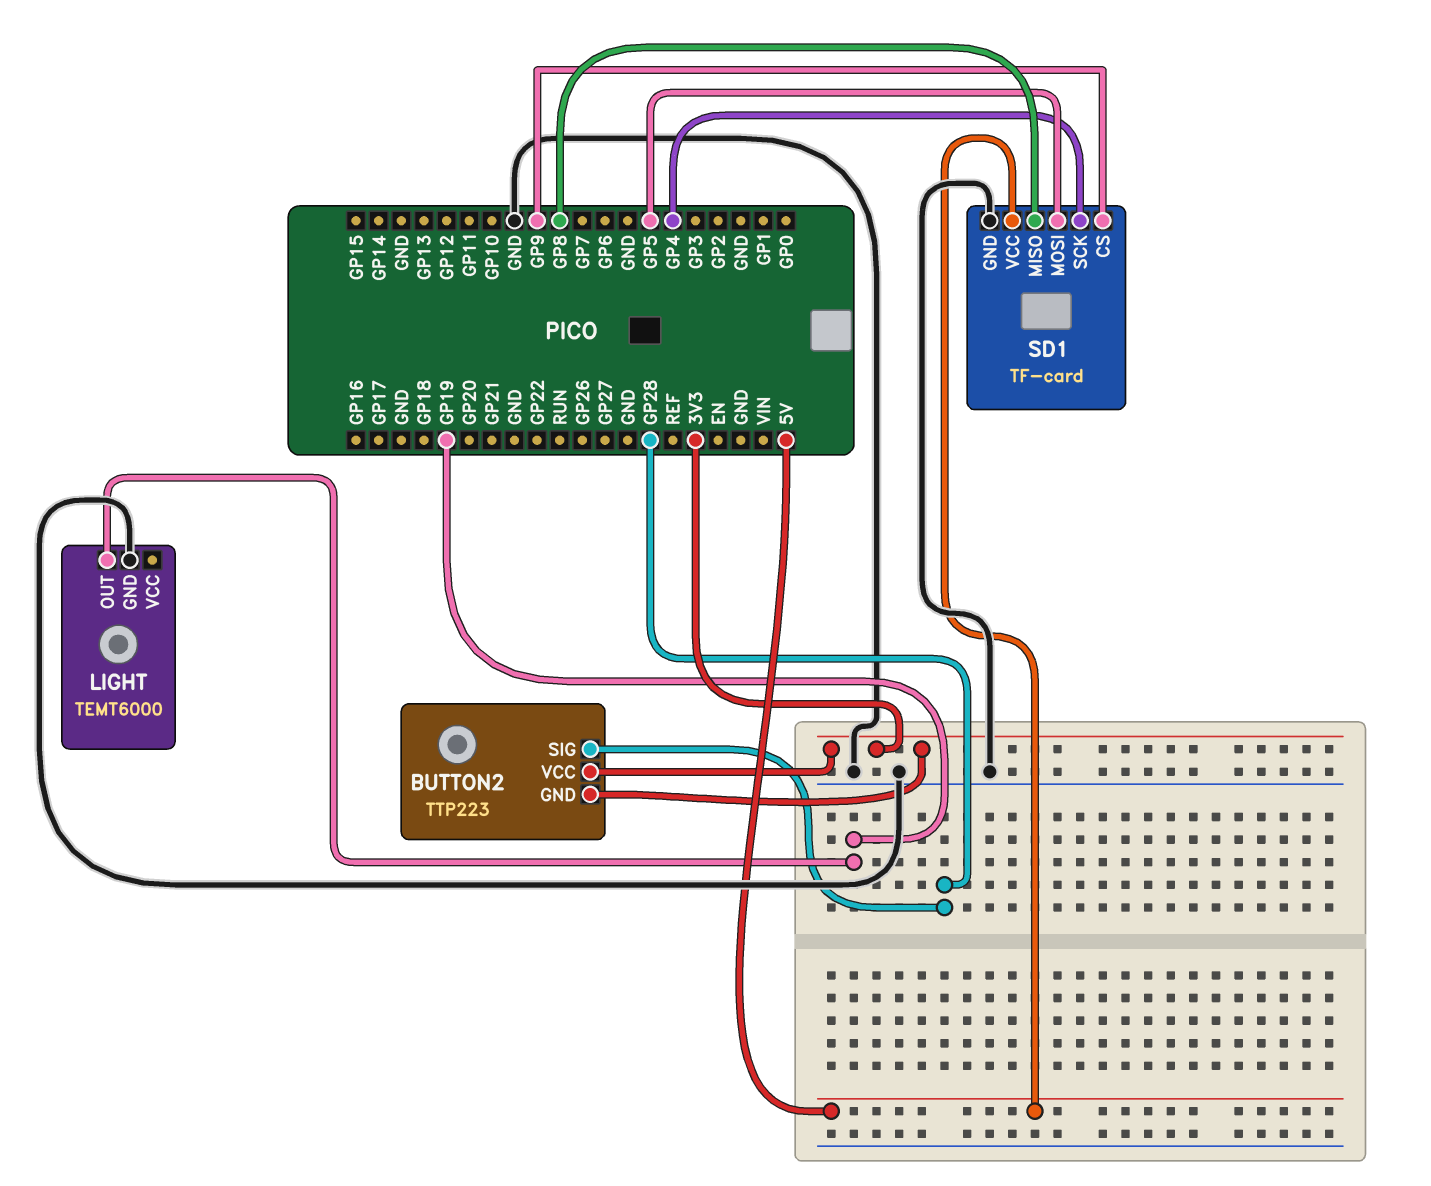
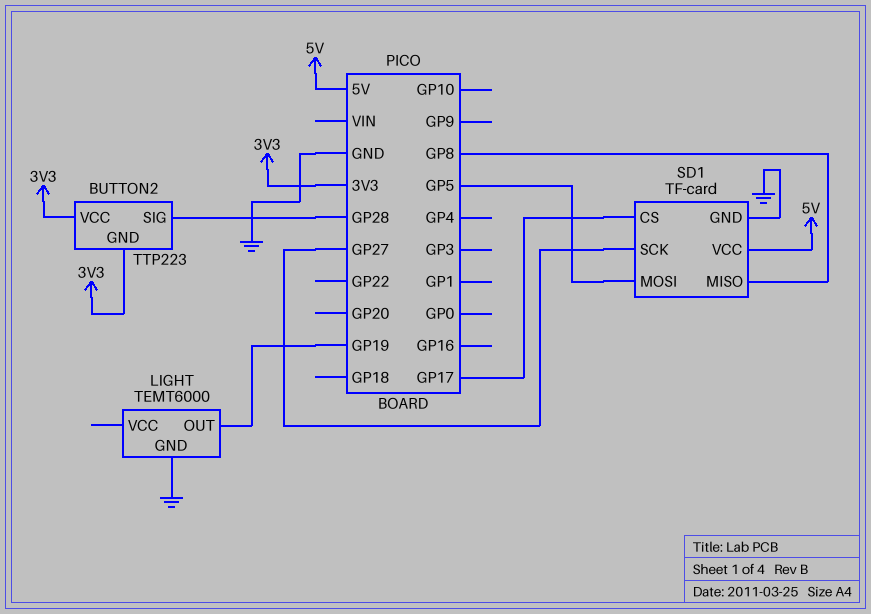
SD1 pin CS: GP9 -> GP17
SD1 pin SCK: GP4 -> GP27

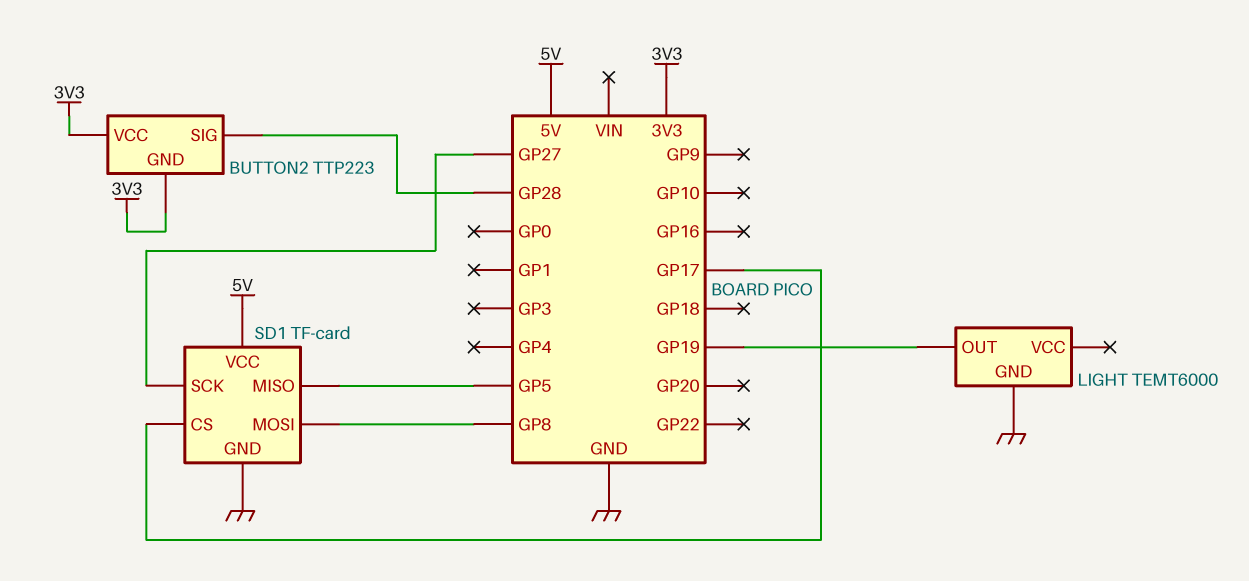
SD1 pin MISO: GP8 -> GP5
SD1 pin MOSI: GP5 -> GP8

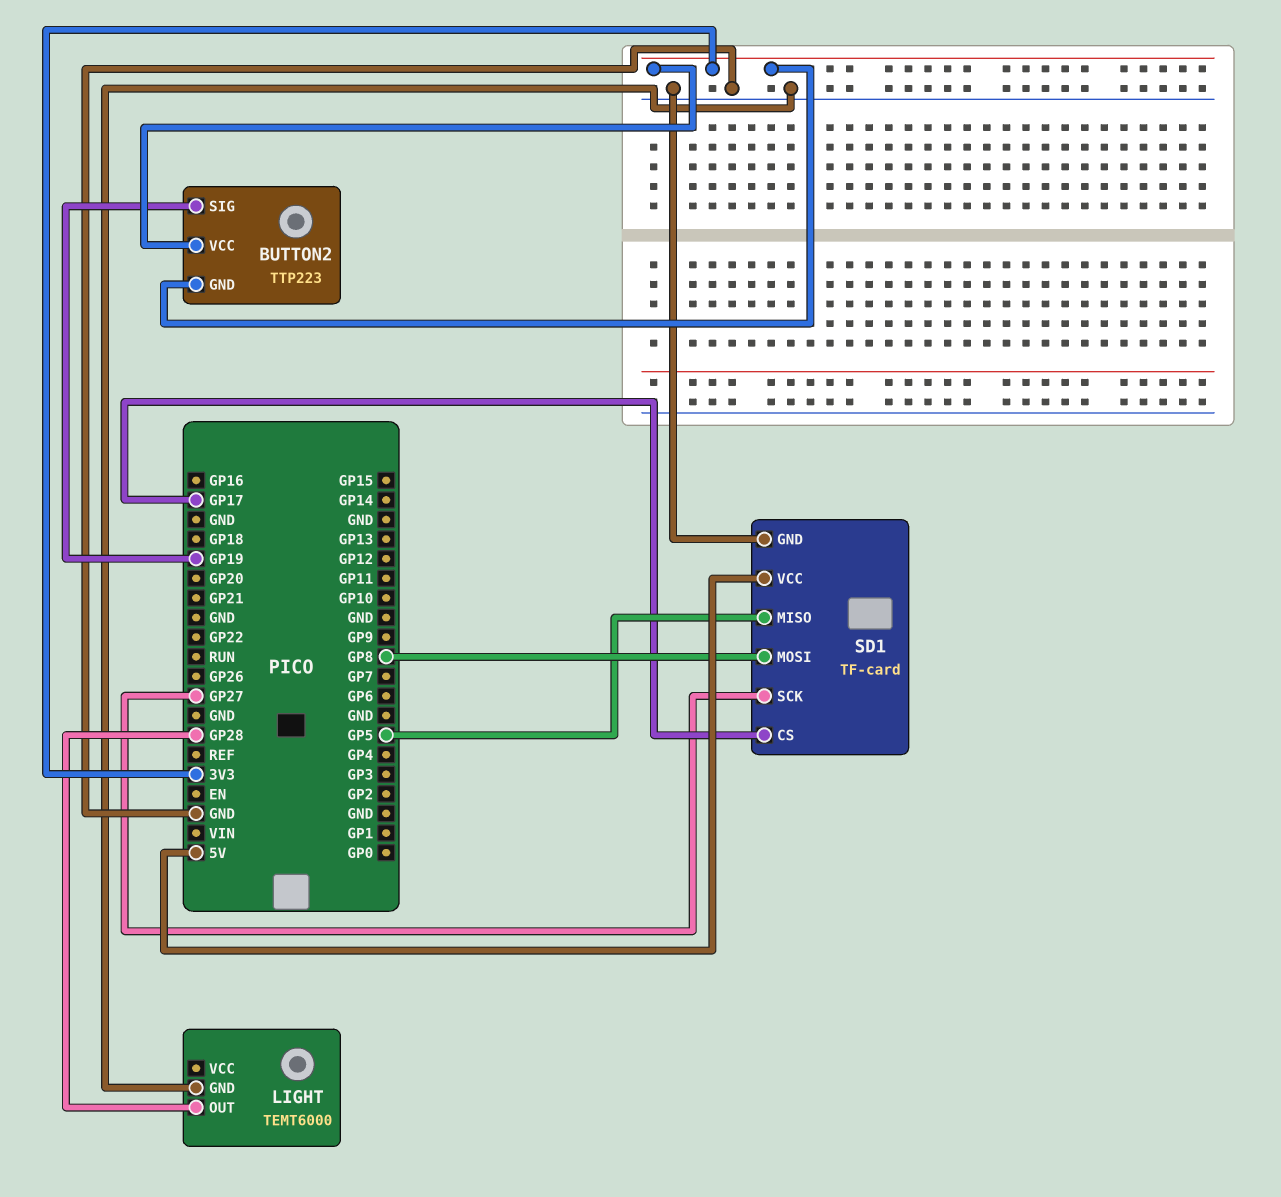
BUTTON2 pin SIG: GP28 -> GP19
LIGHT pin OUT: GP19 -> GP28

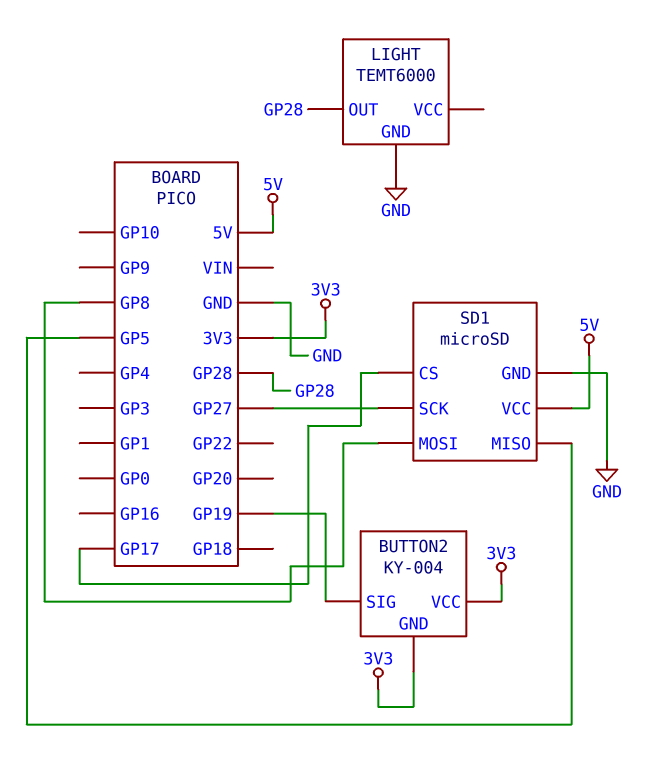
BUTTON2: TTP223 -> KY-004
SD1: TF-card -> microSD

